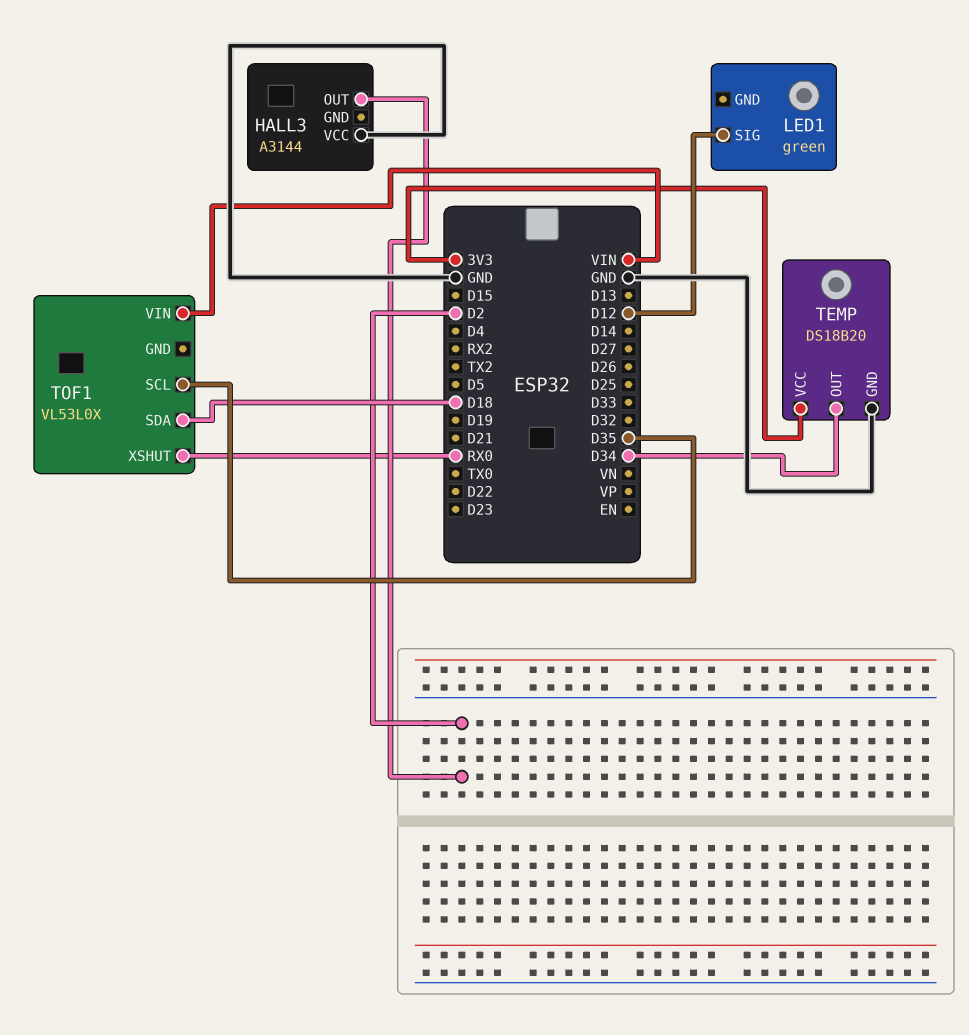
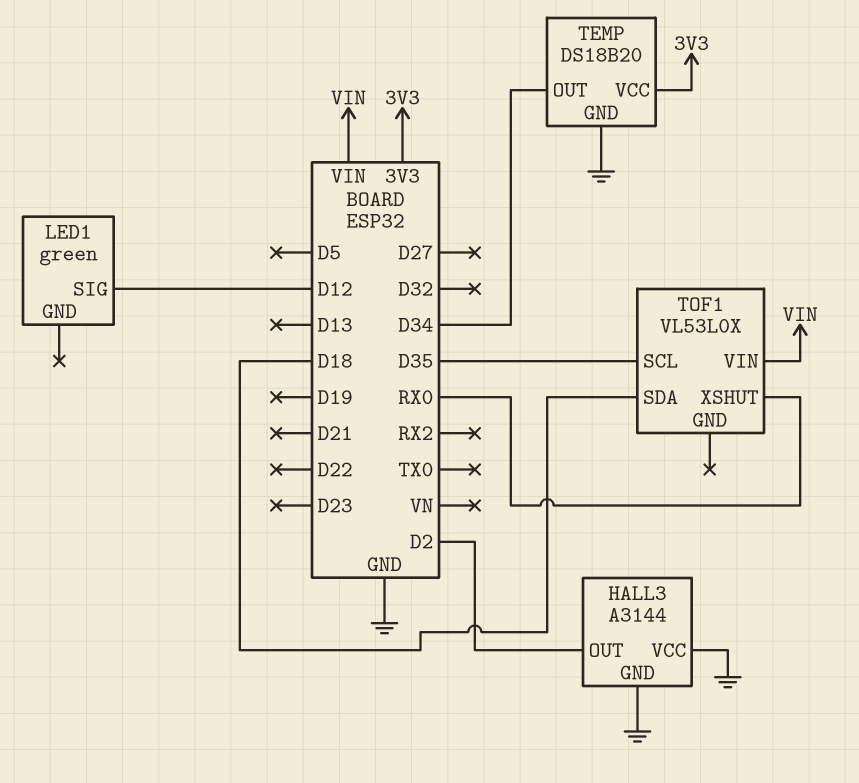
HALL3 pin GND: none -> GND

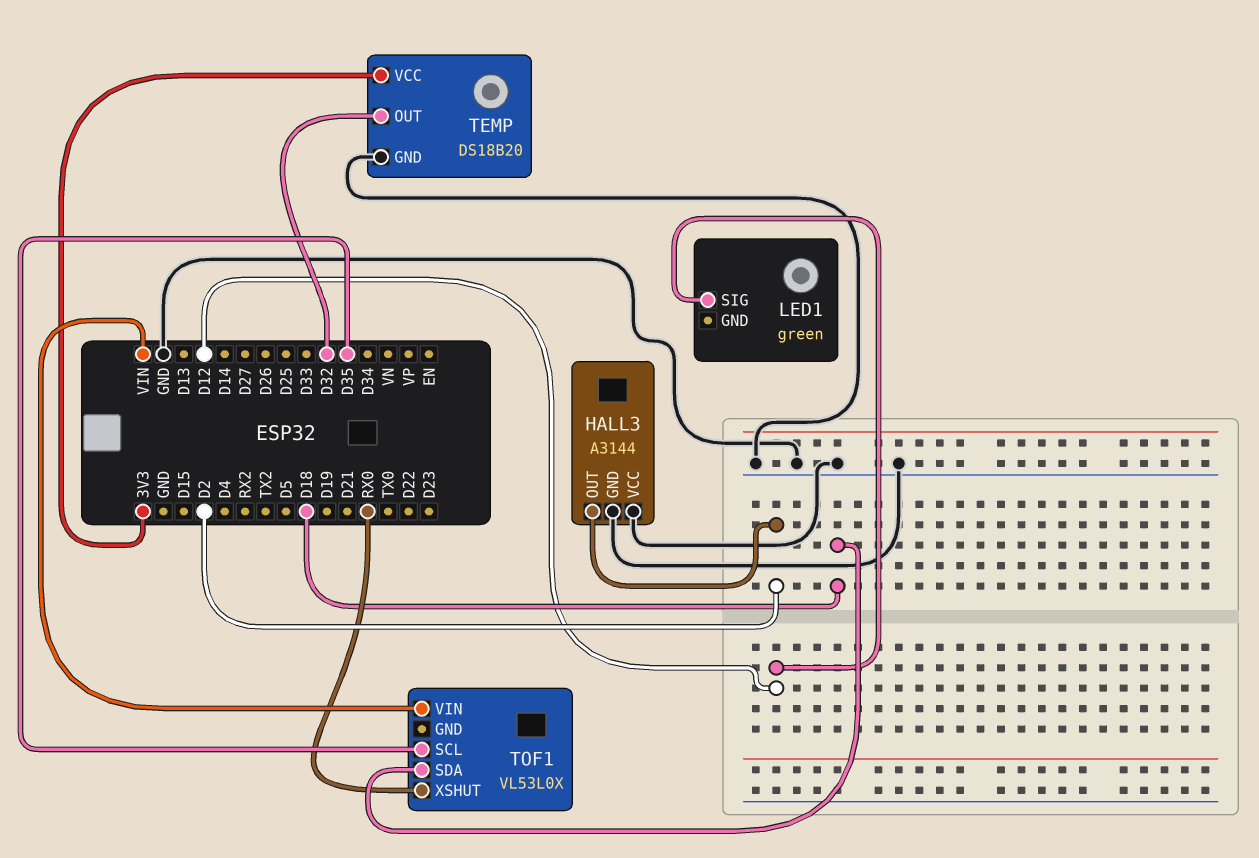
TEMP pin OUT: D34 -> D32

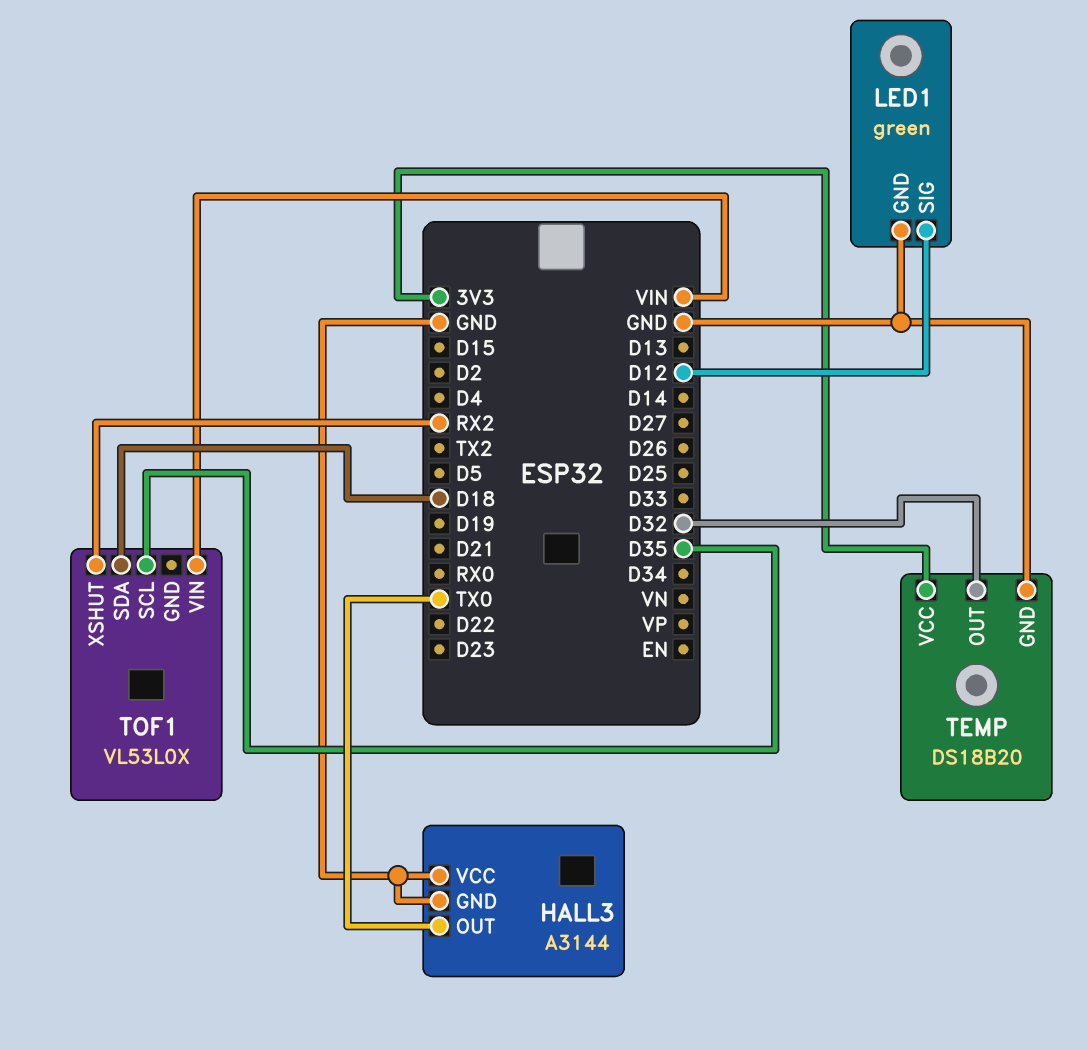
HALL3 pin OUT: D2 -> TX0
LED1 pin GND: none -> GND
TOF1 pin XSHUT: RX0 -> RX2

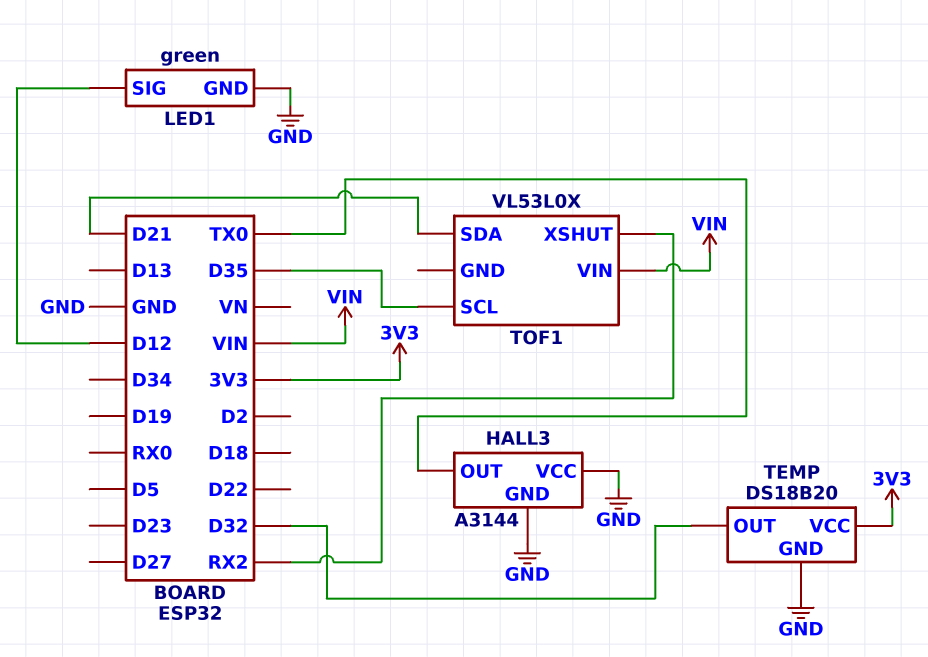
TOF1 pin SDA: D18 -> D21

